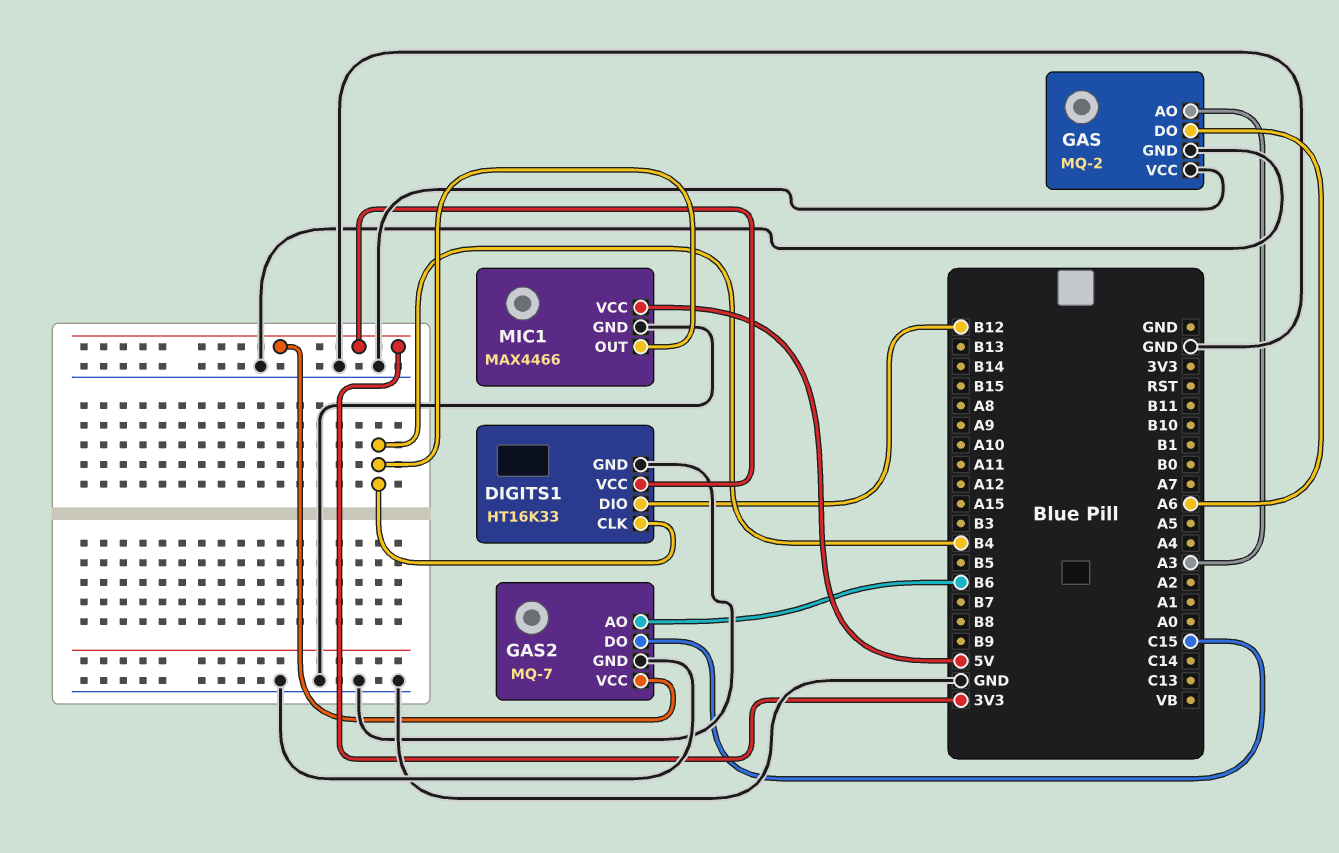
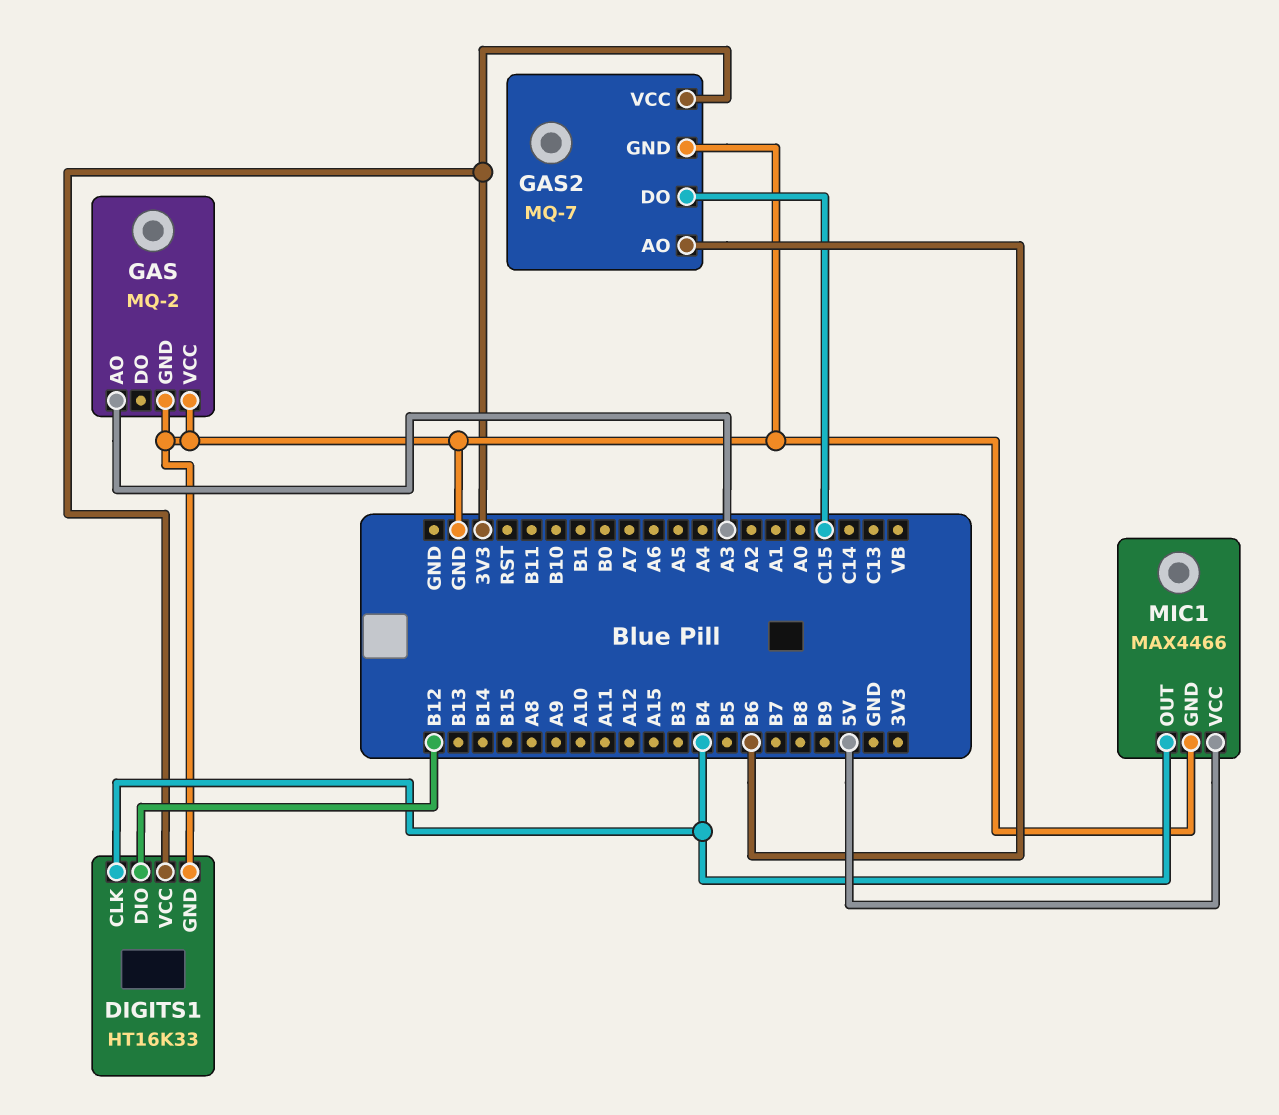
GAS pin DO: A6 -> none

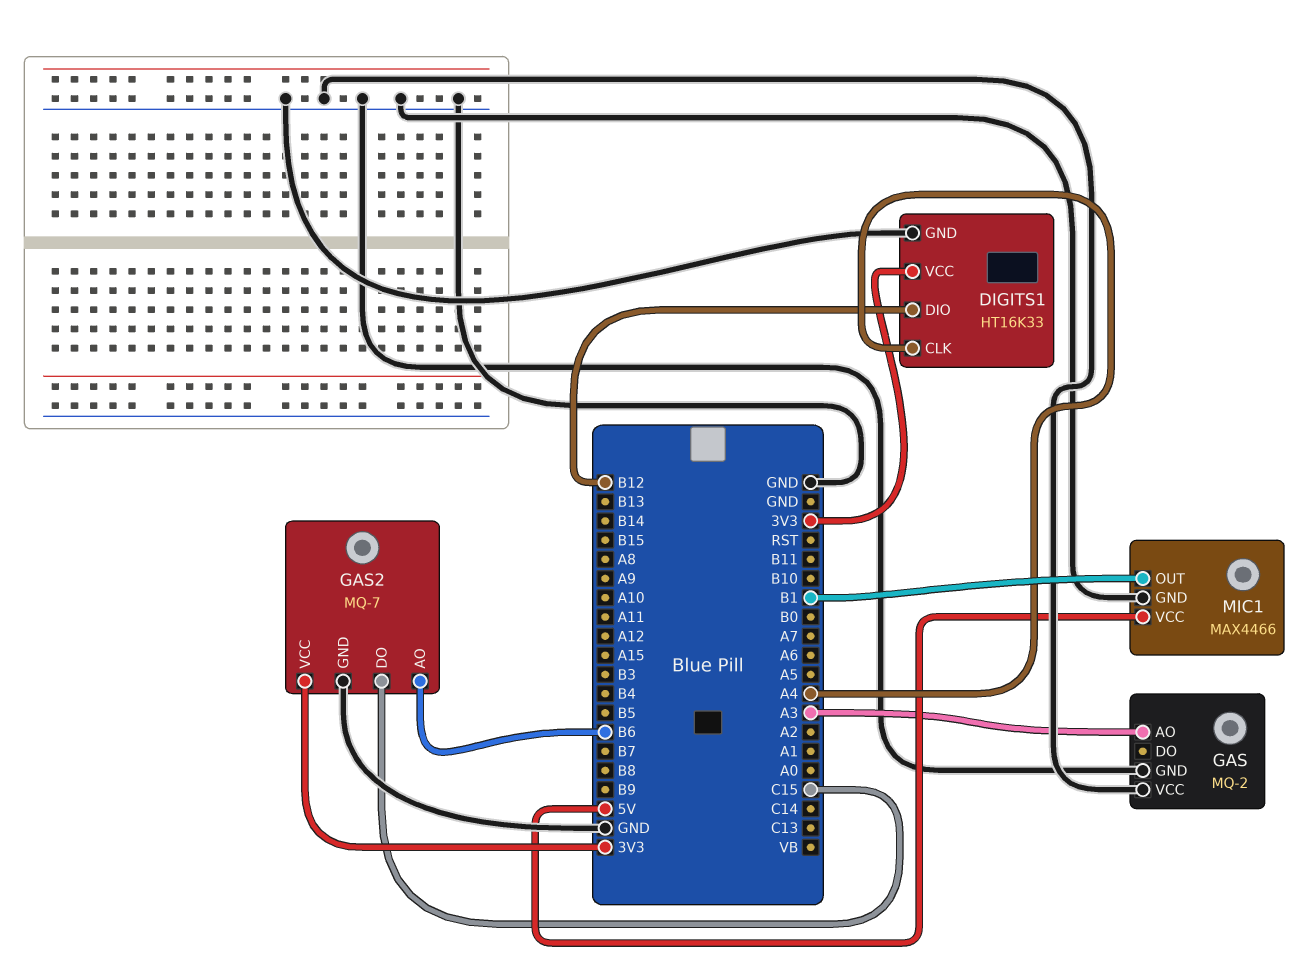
DIGITS1 pin CLK: B4 -> A4
MIC1 pin OUT: B4 -> B1

